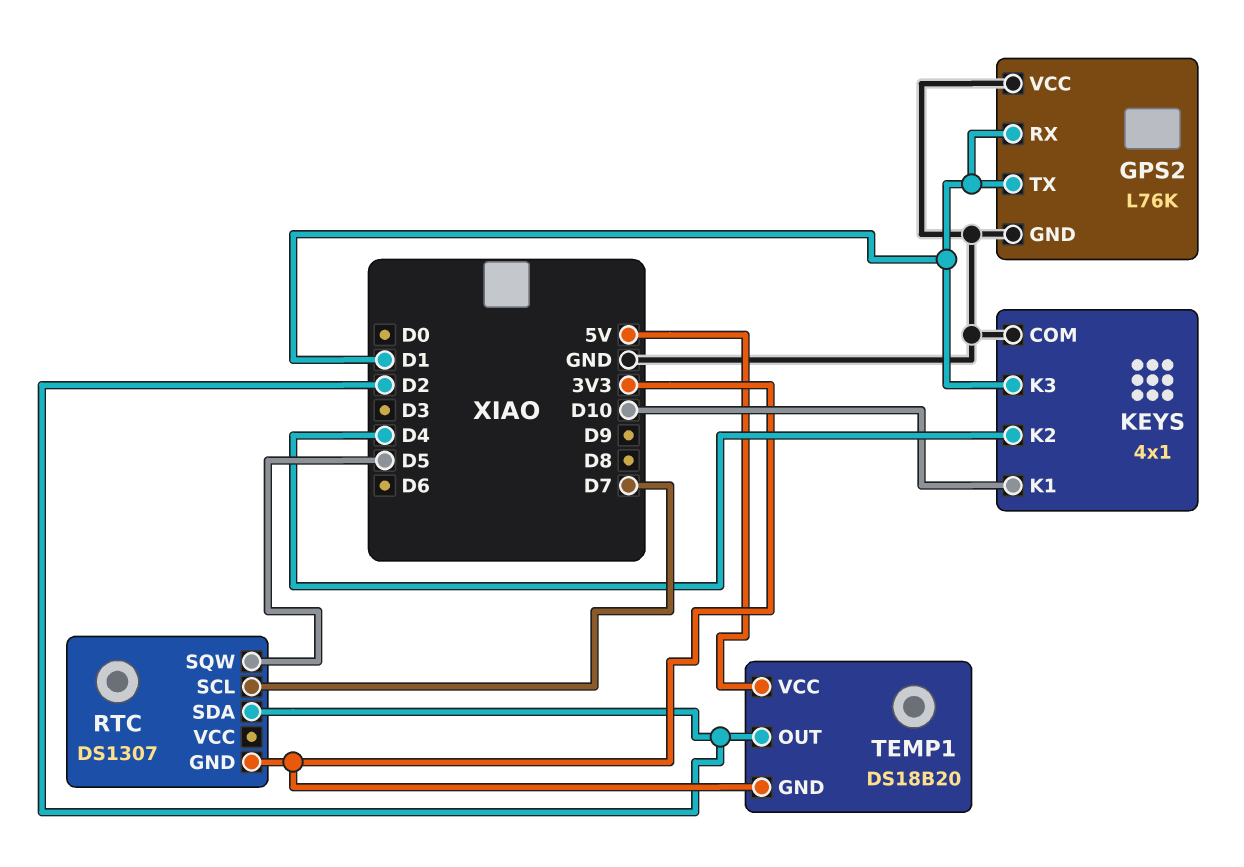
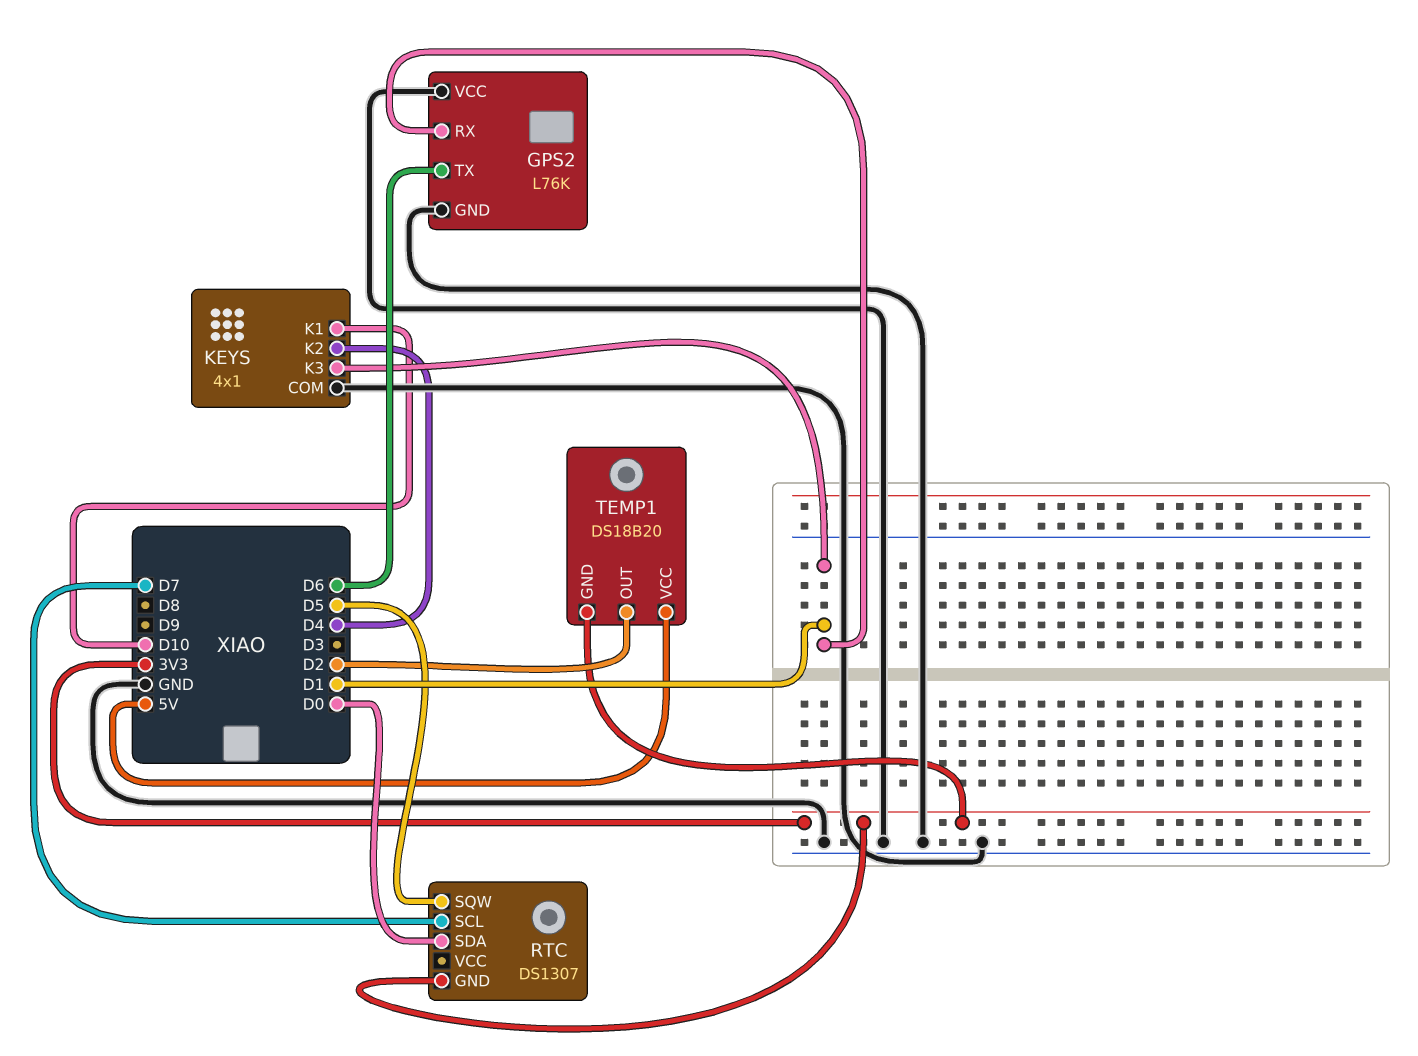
GPS2 pin TX: D1 -> D6
RTC pin SDA: D2 -> D0

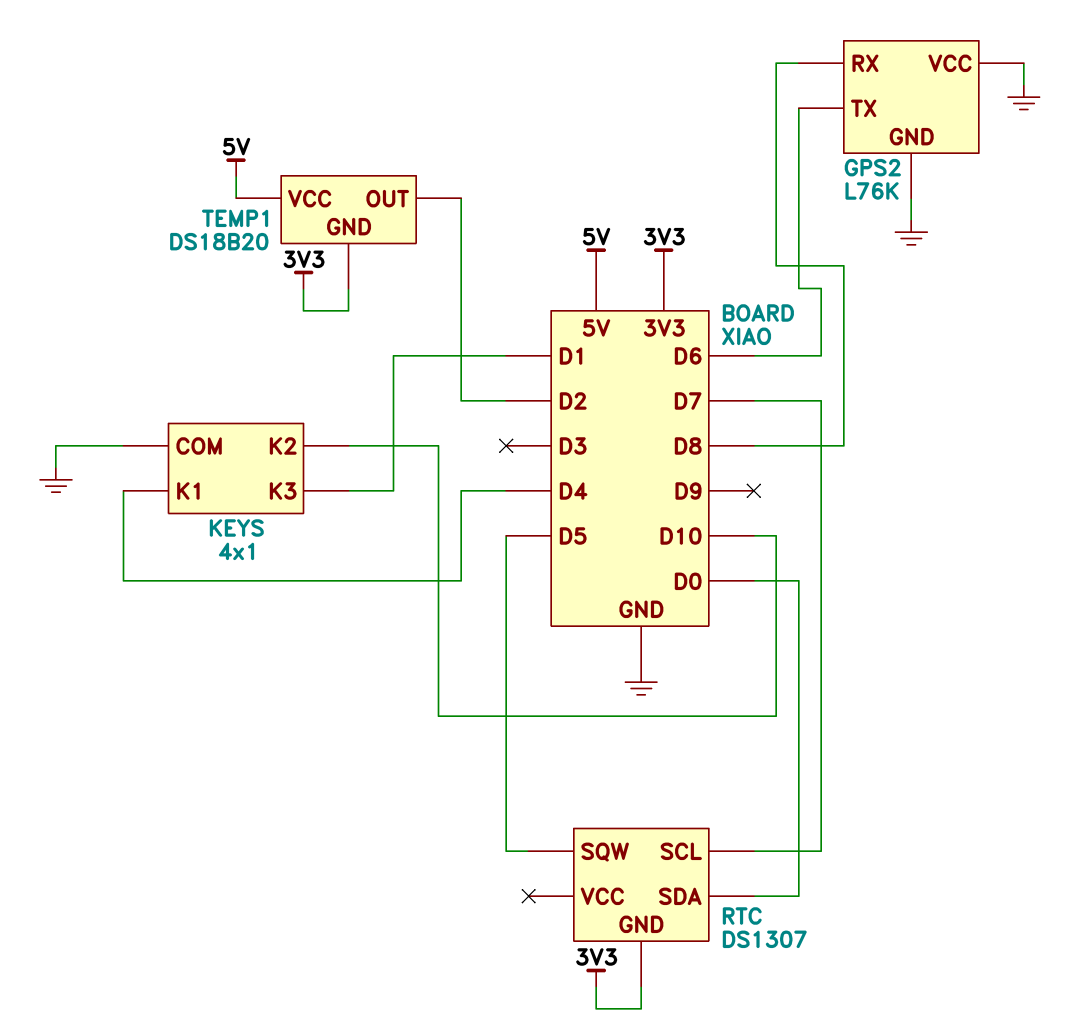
GPS2 pin RX: D1 -> D8
KEYS pin K1: D10 -> D4
KEYS pin K2: D4 -> D10

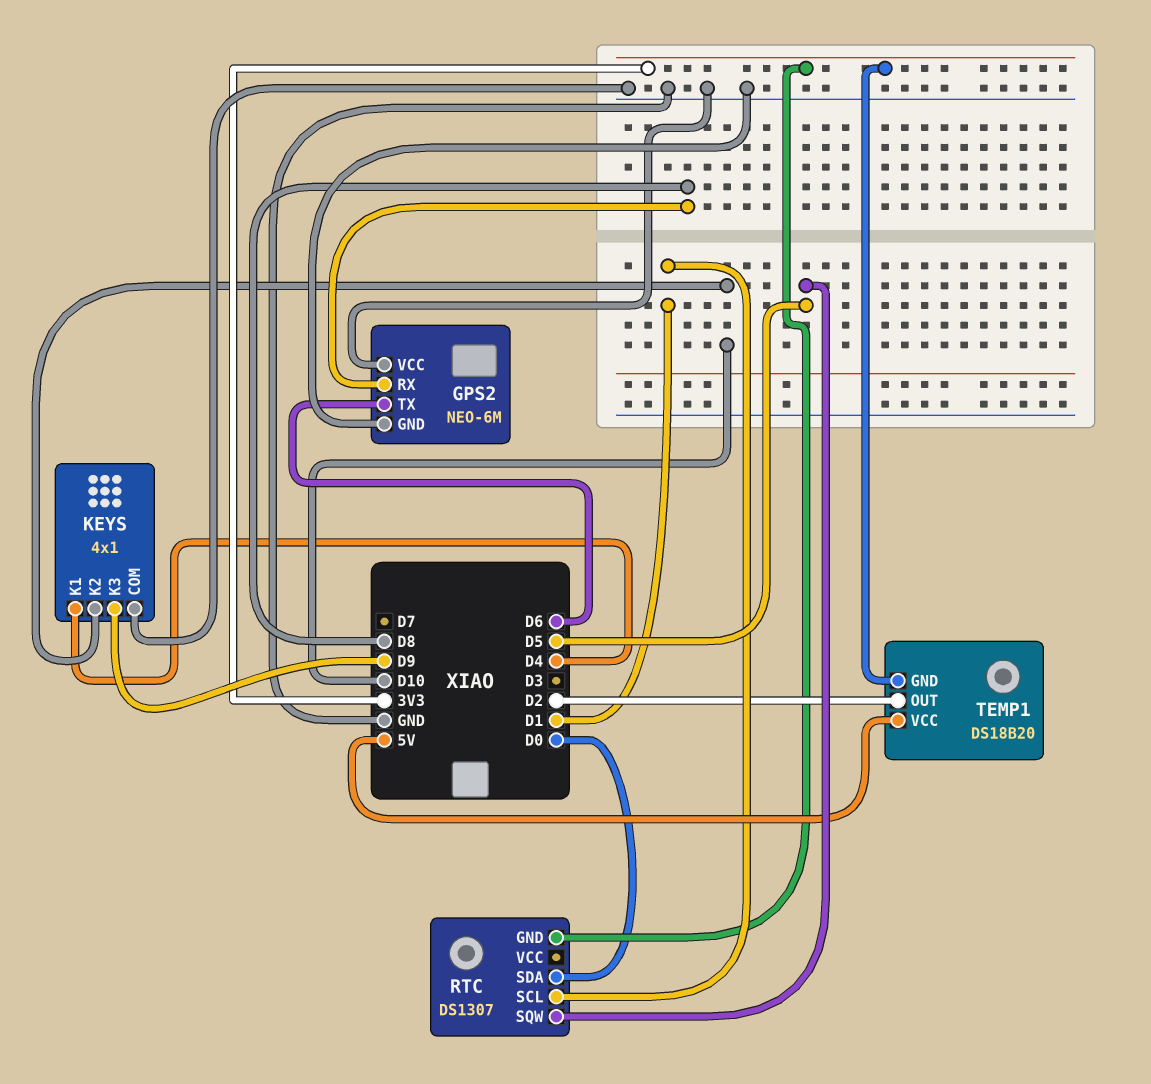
GPS2: L76K -> NEO-6M
KEYS pin K3: D1 -> D9
RTC pin SCL: D7 -> D1

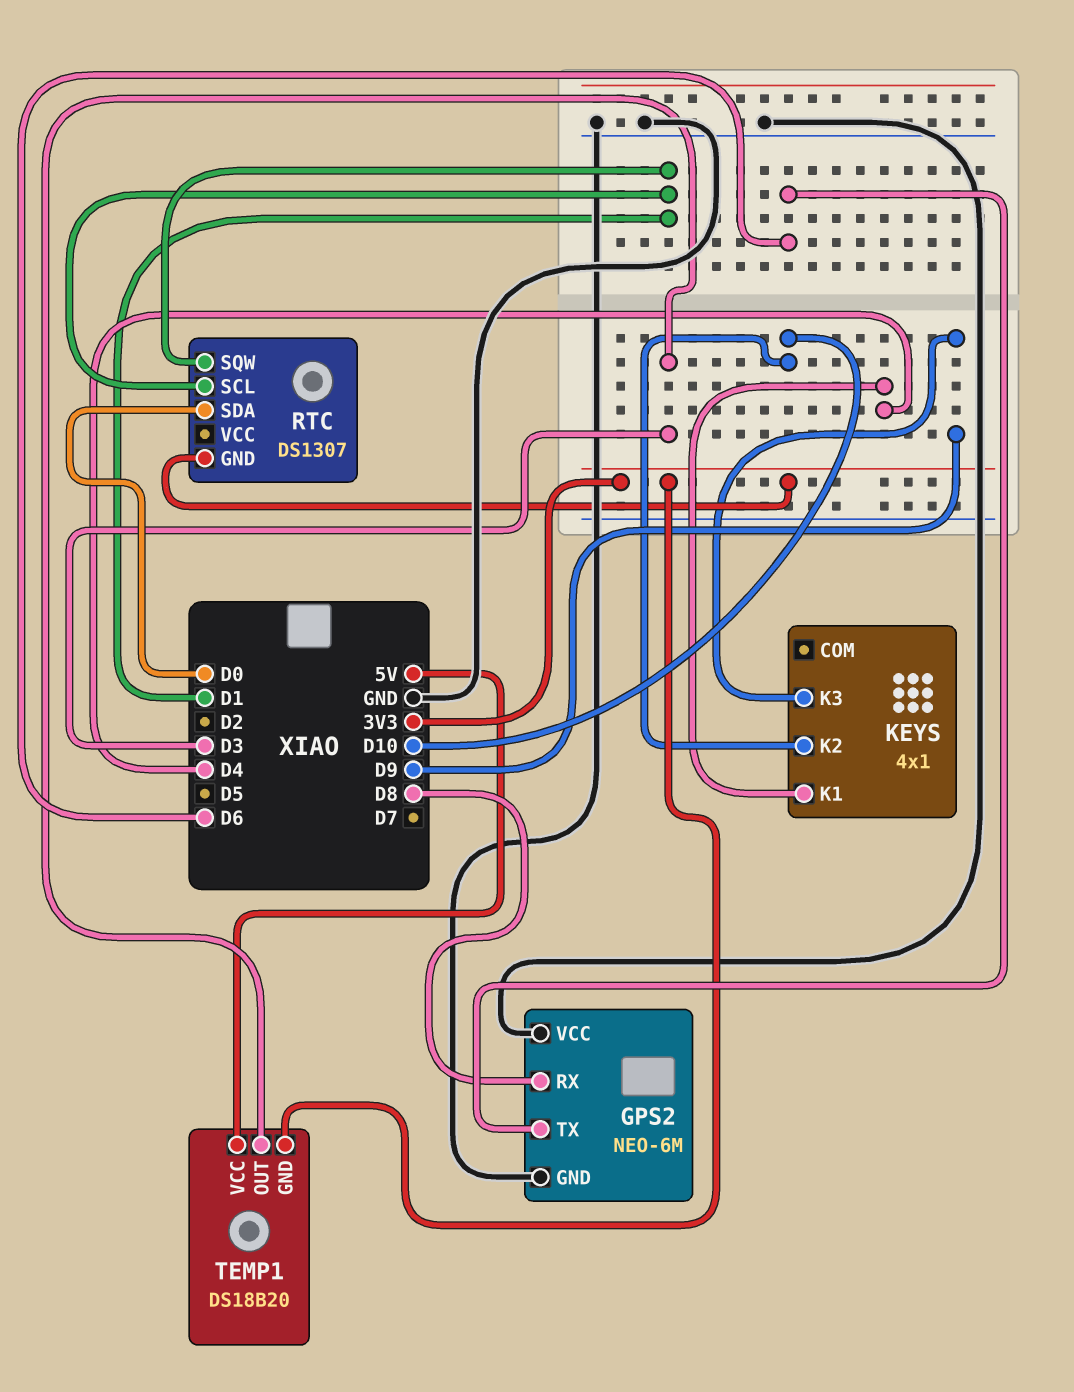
KEYS pin COM: GND -> none
RTC pin SQW: D5 -> D1
TEMP1 pin OUT: D2 -> D3

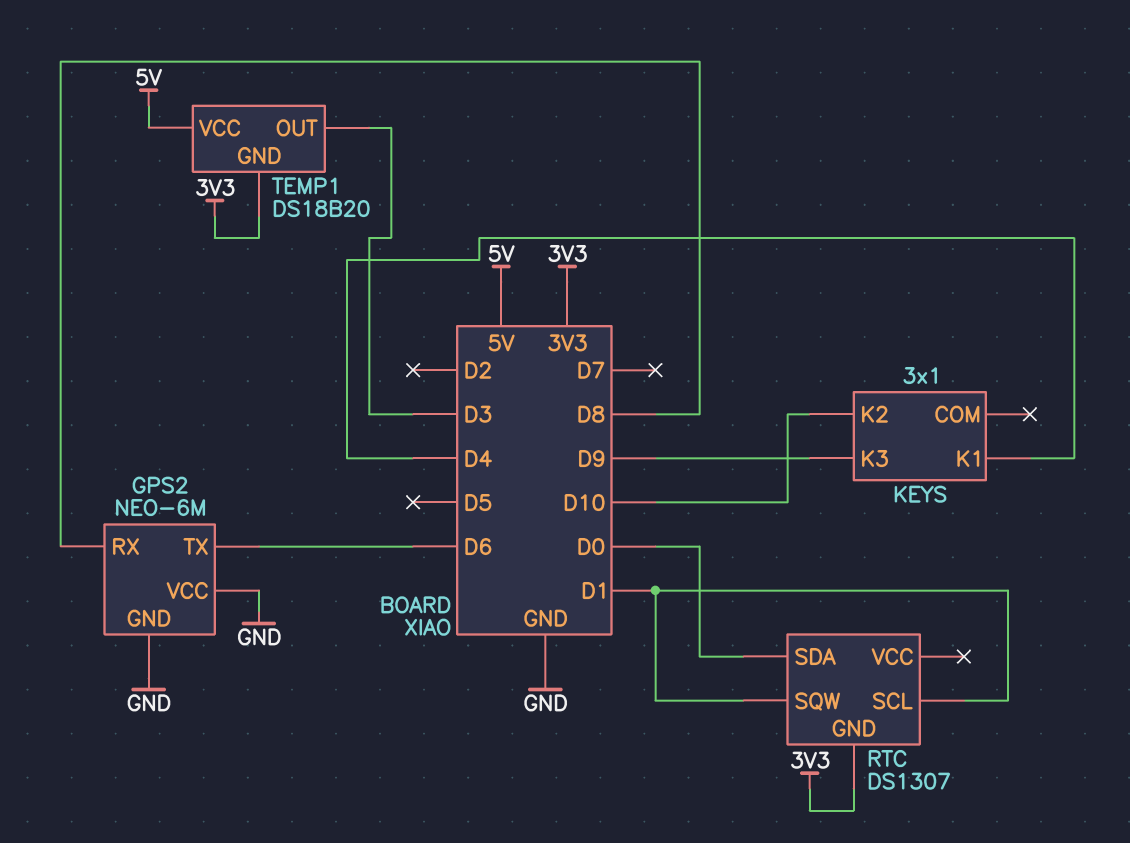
KEYS: 4x1 -> 3x1

